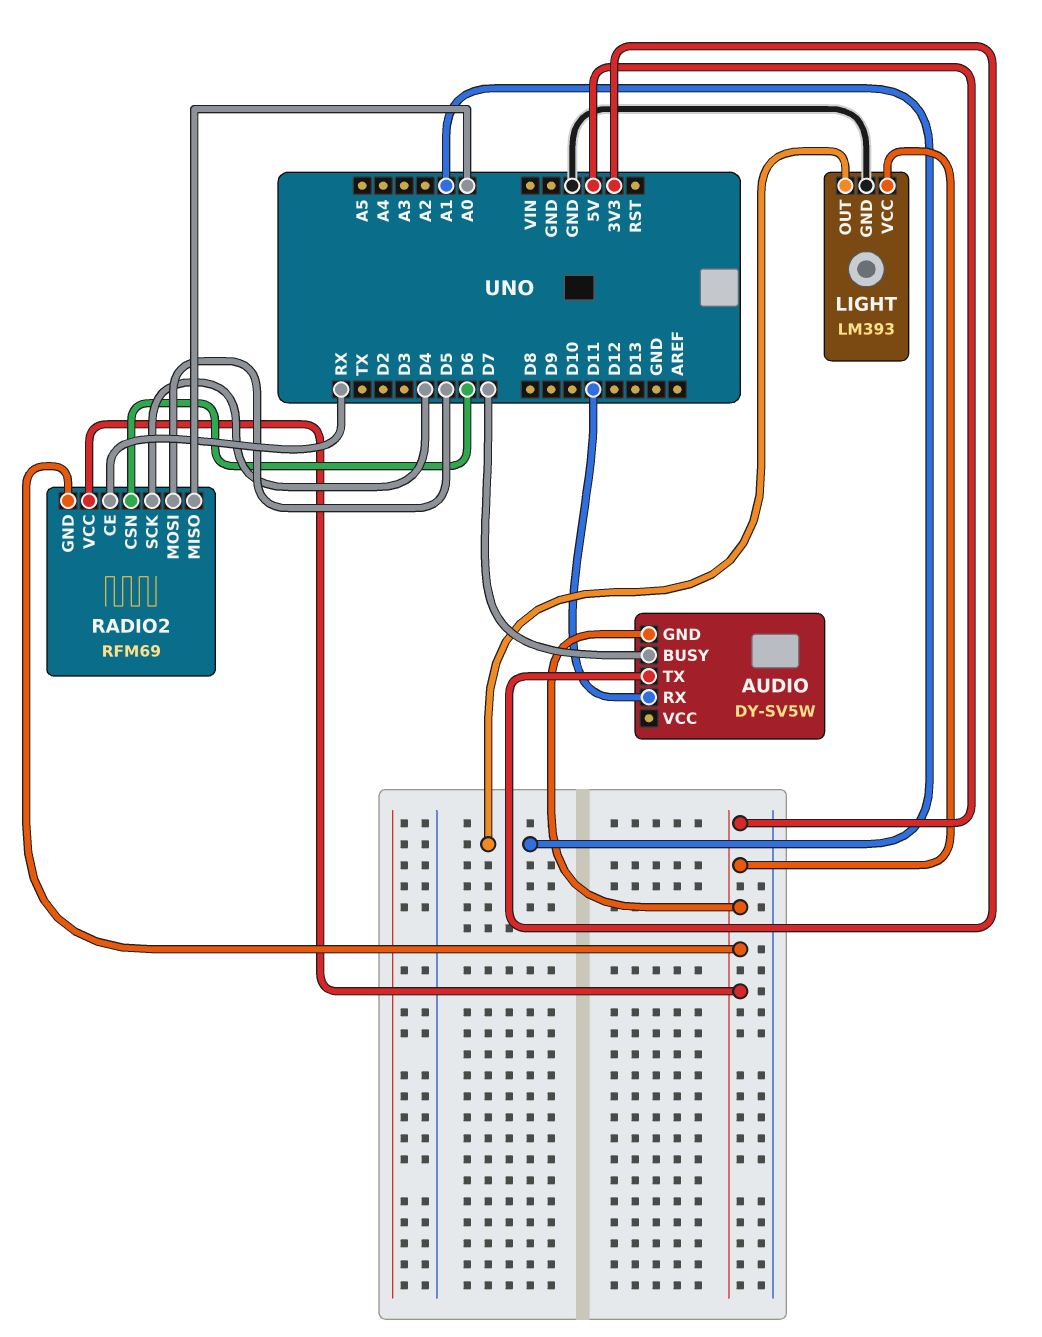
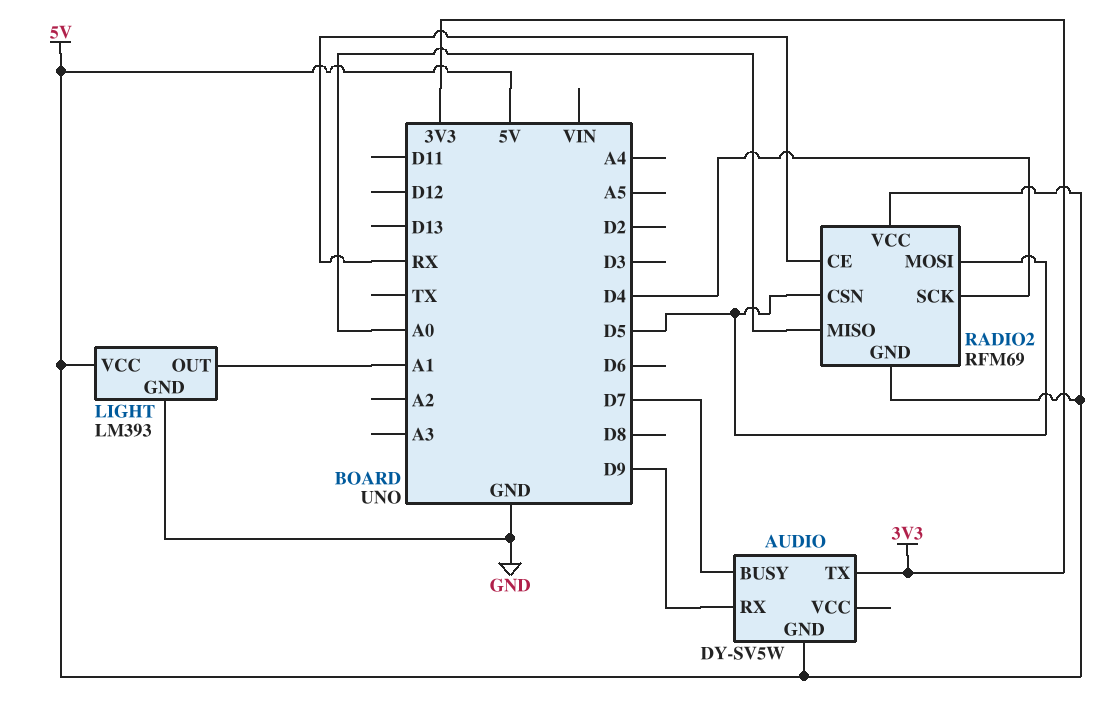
AUDIO pin RX: D11 -> D9
RADIO2 pin CSN: D6 -> D5

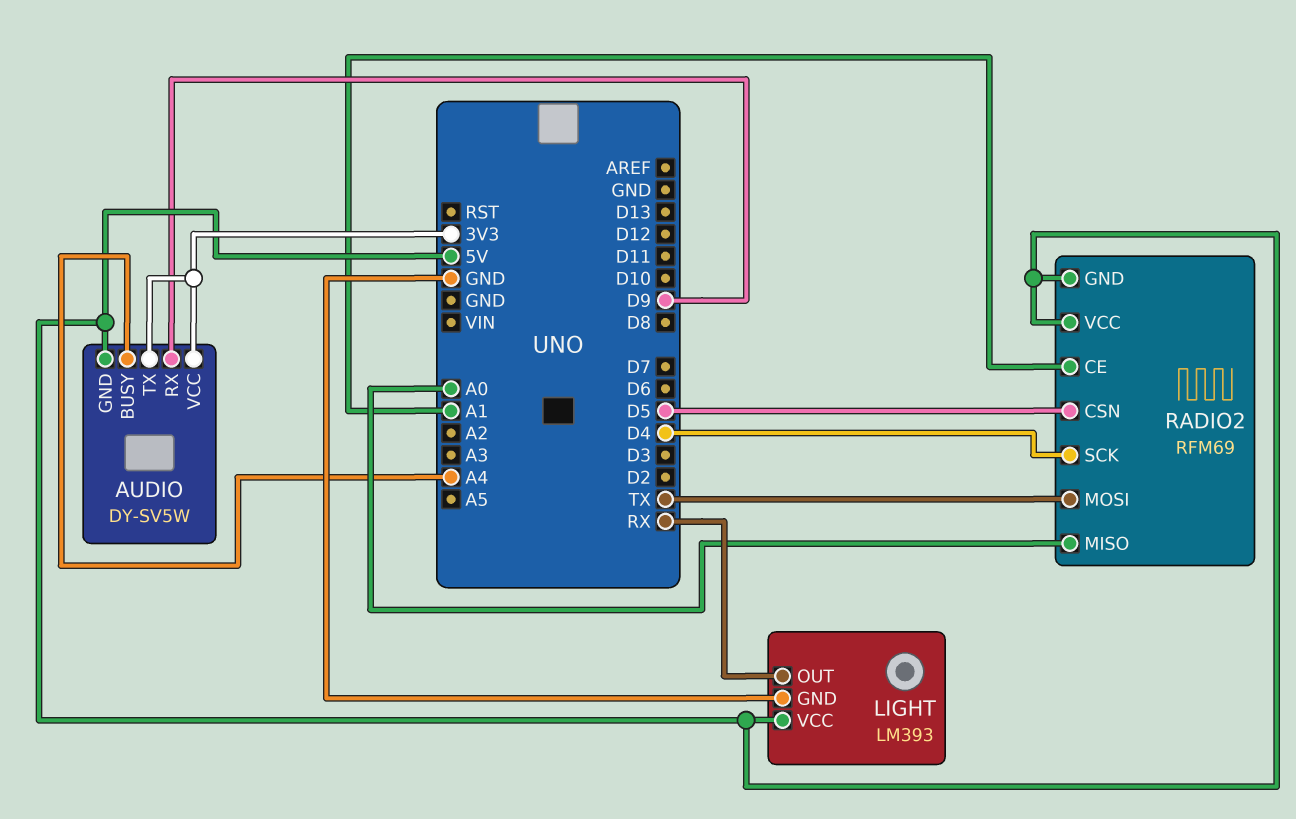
AUDIO pin BUSY: D7 -> A4
AUDIO pin VCC: none -> 3V3
LIGHT pin OUT: A1 -> RX
RADIO2 pin CE: RX -> A1
RADIO2 pin MOSI: D5 -> TX

